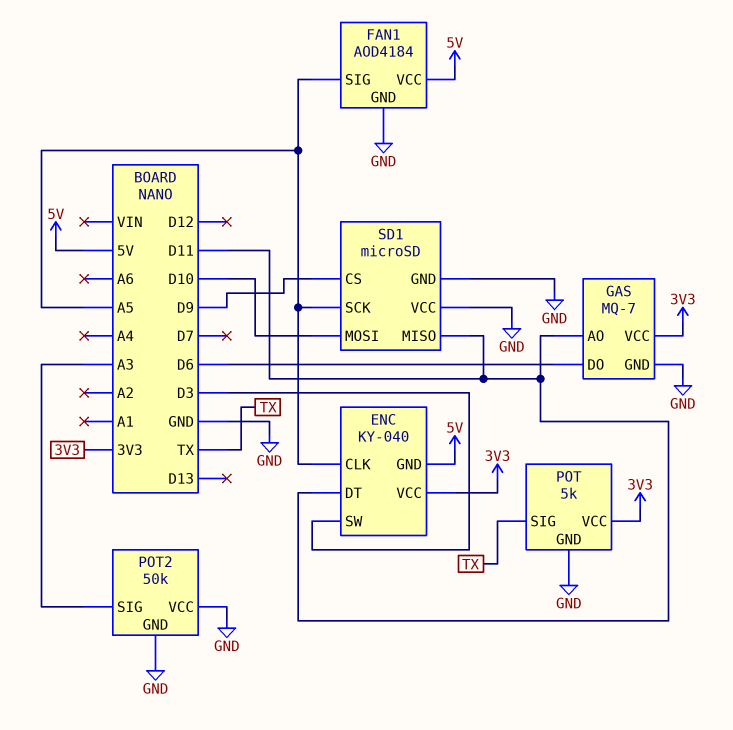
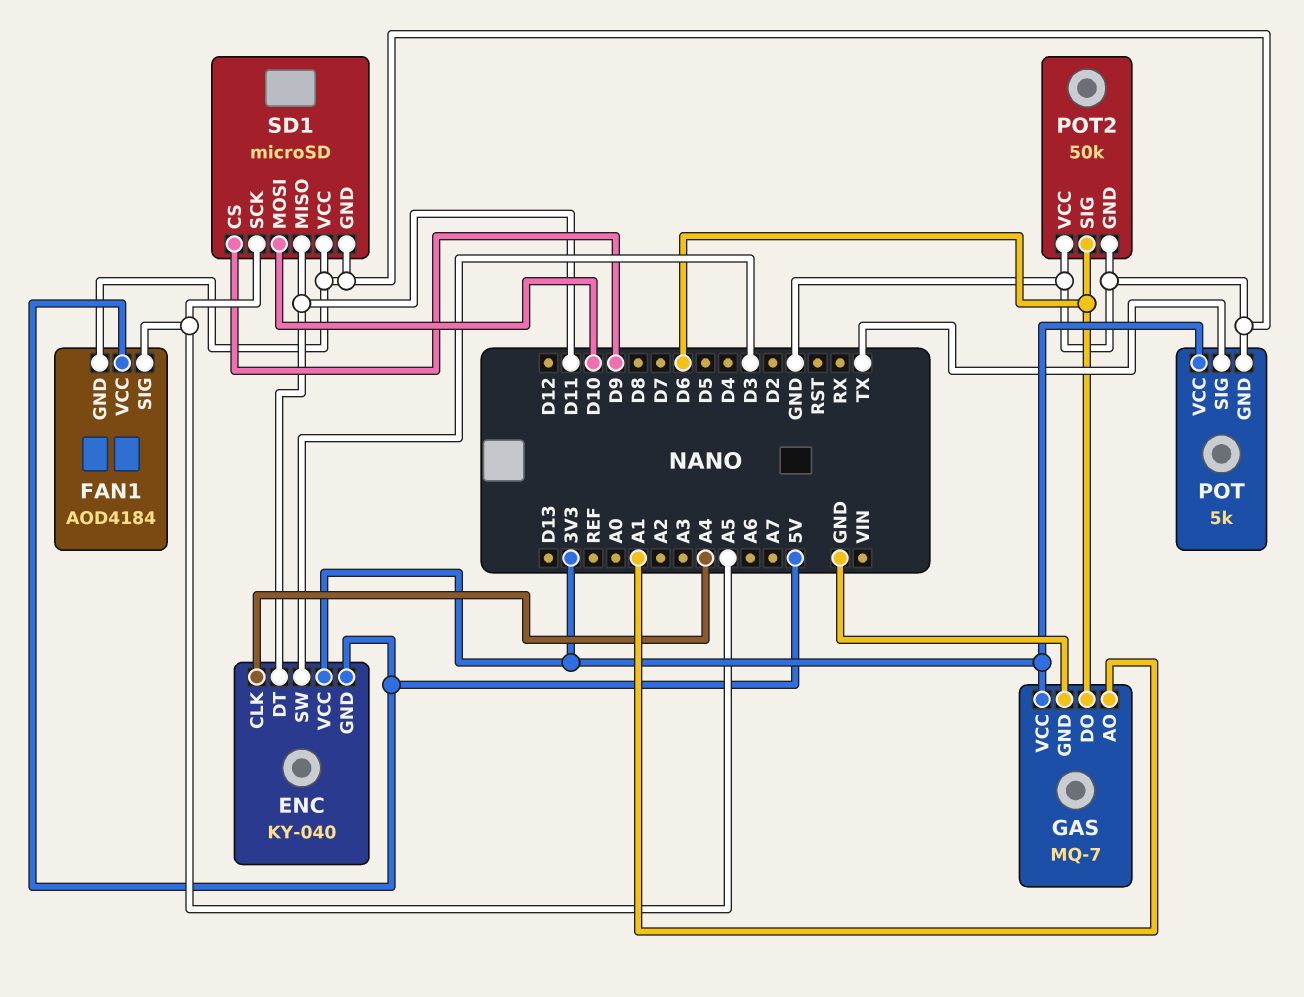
ENC pin CLK: A5 -> A4
GAS pin AO: D11 -> A1
POT2 pin SIG: A3 -> D6

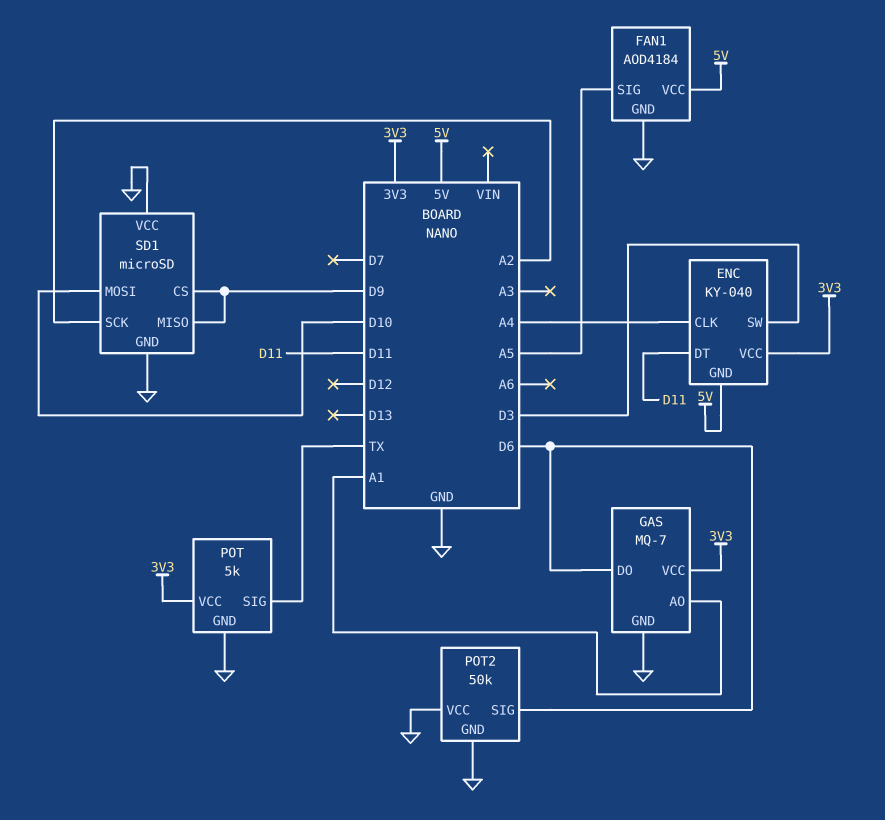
SD1 pin MISO: D11 -> D9
SD1 pin SCK: A5 -> A2

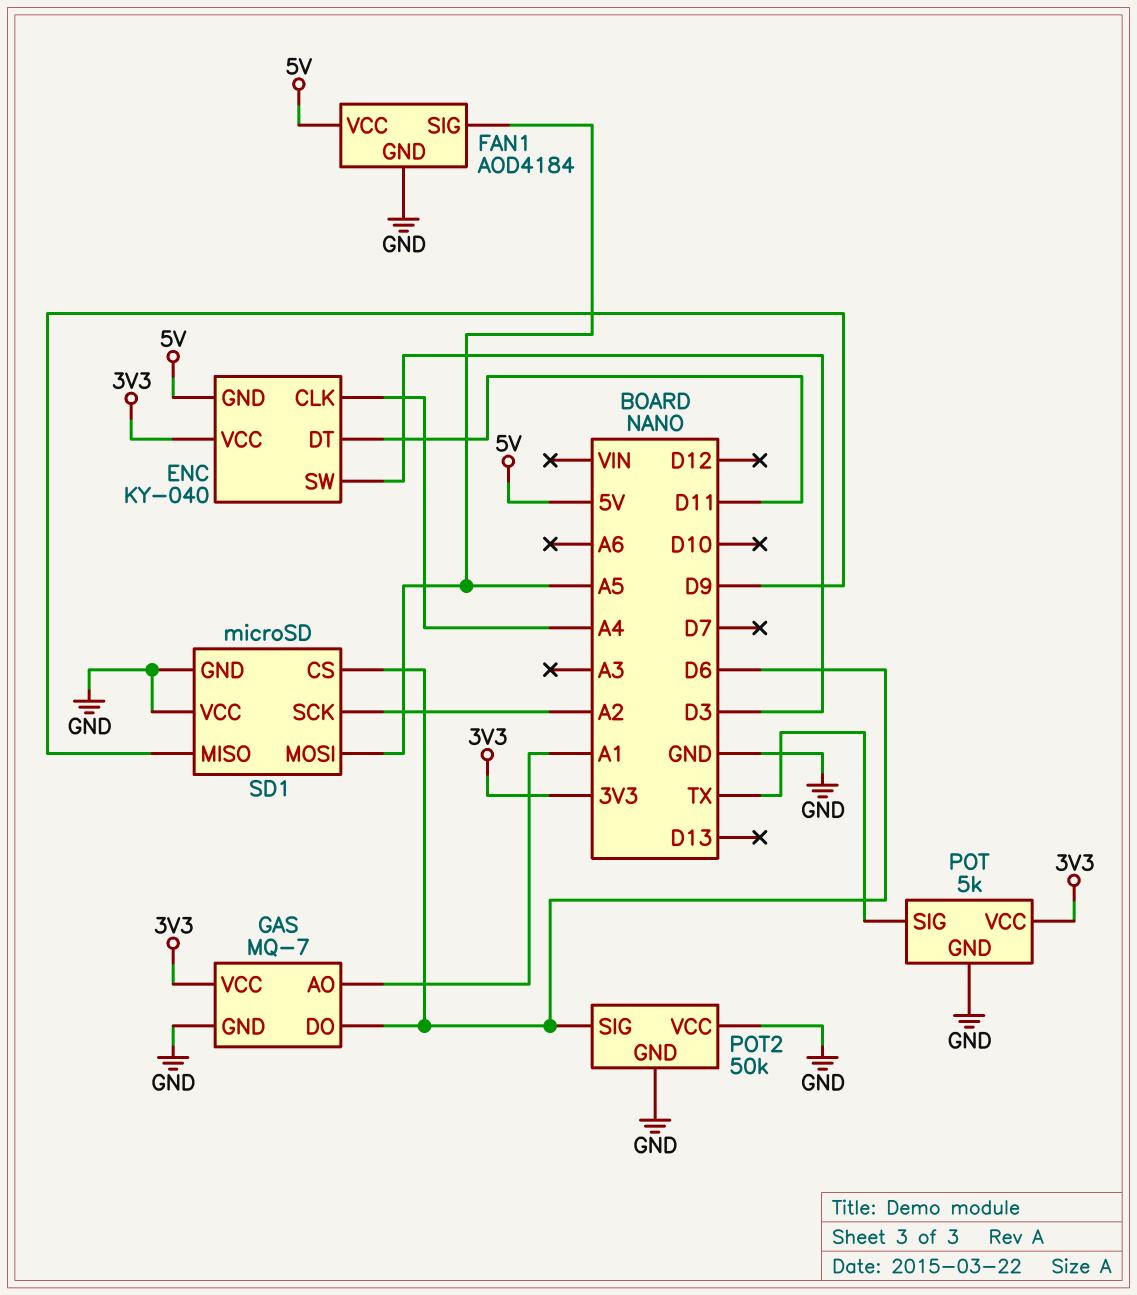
SD1 pin CS: D9 -> D6
SD1 pin MOSI: D10 -> A5

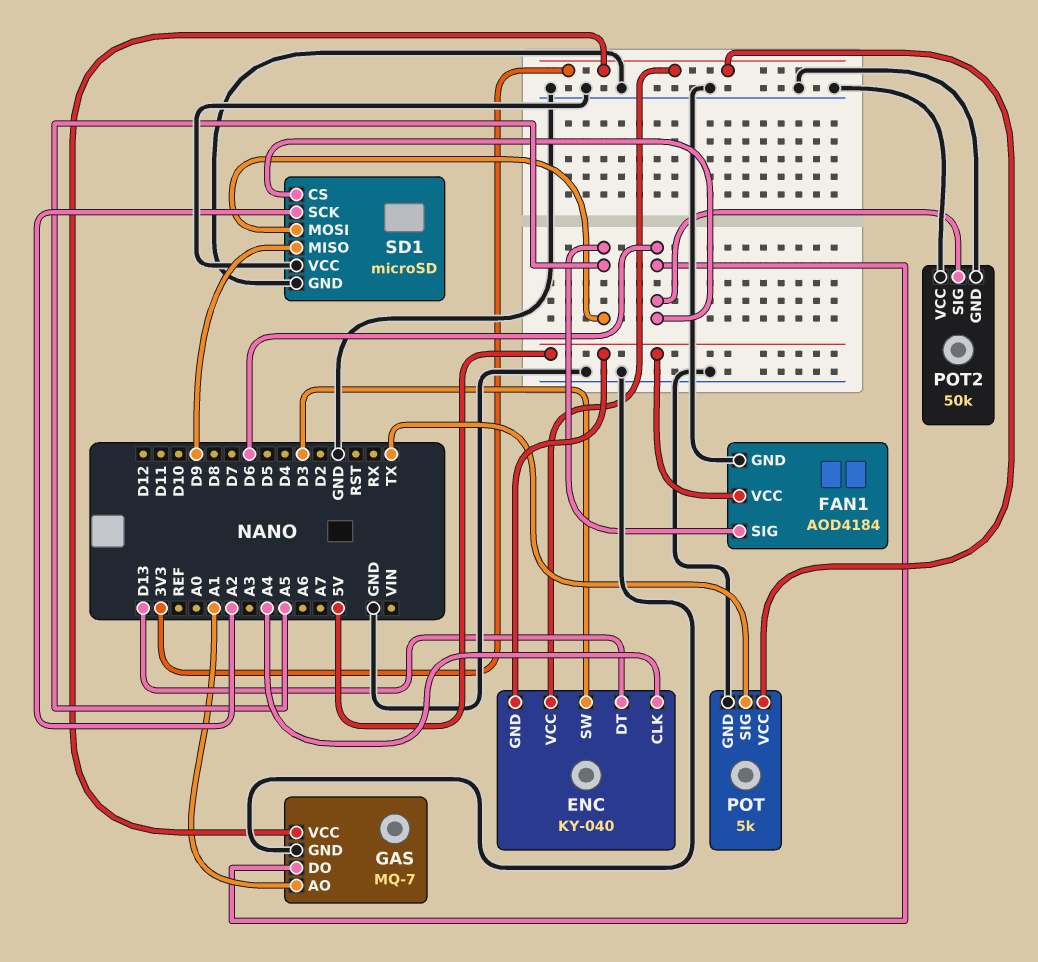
ENC pin DT: D11 -> D13

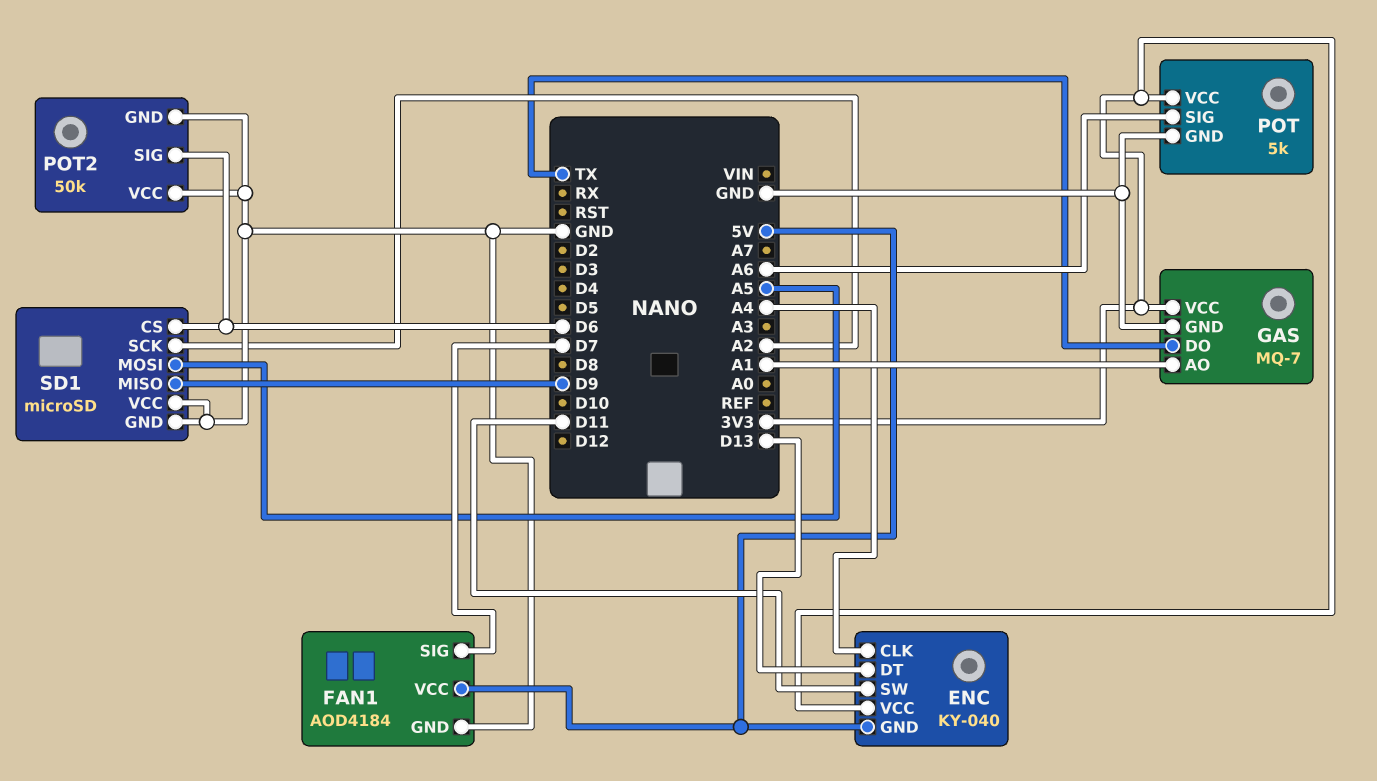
ENC pin SW: D3 -> D11
FAN1 pin SIG: A5 -> D7
GAS pin DO: D6 -> TX
POT pin SIG: TX -> A6

